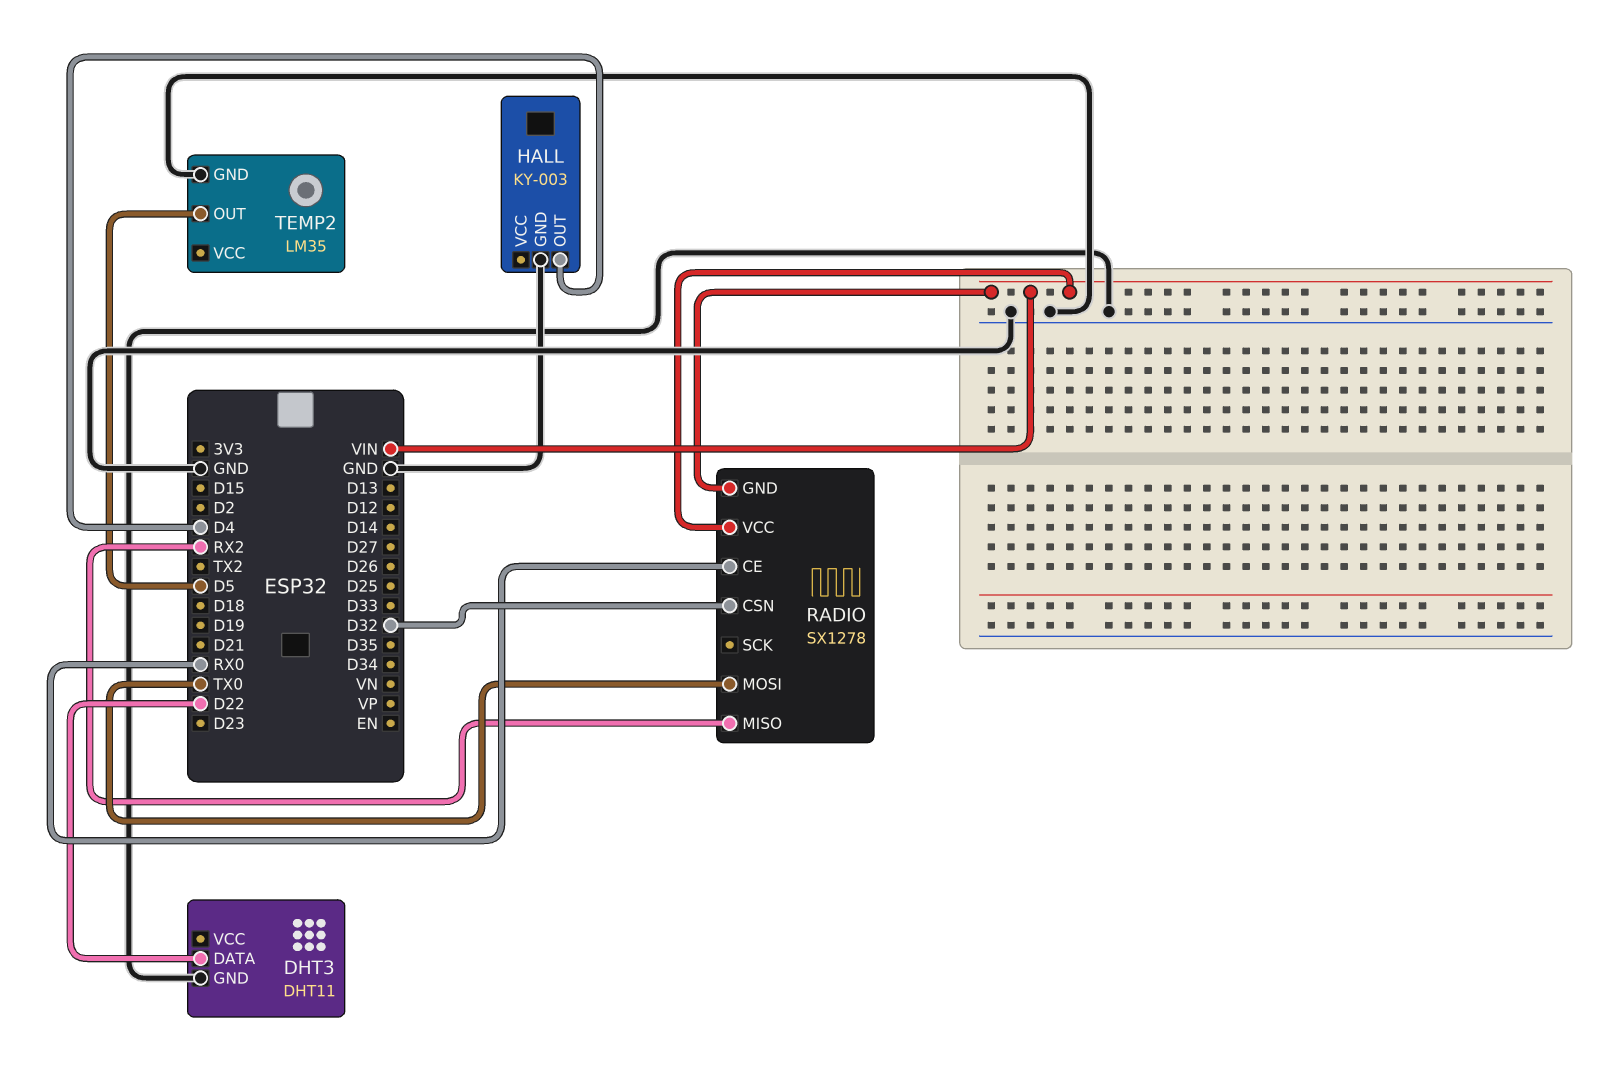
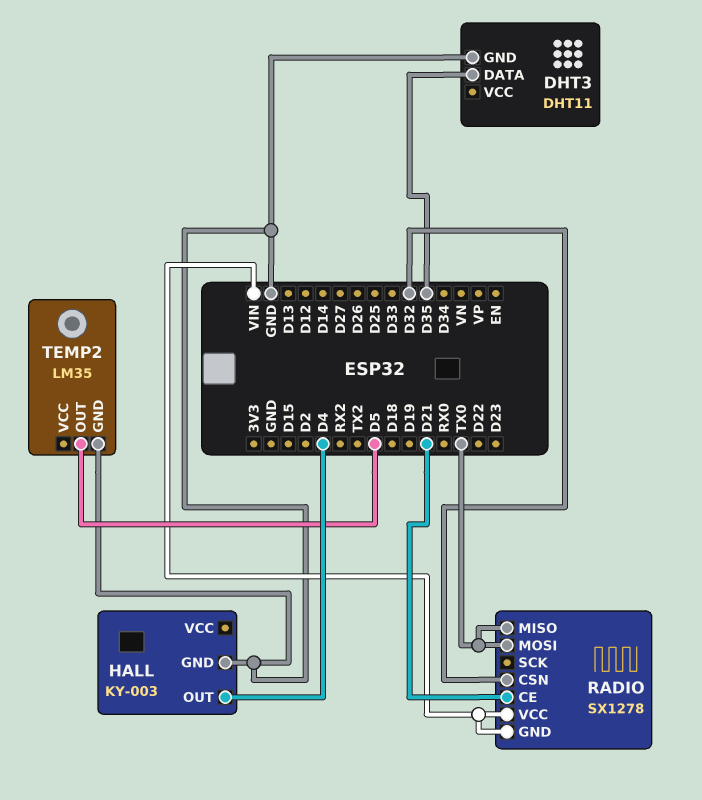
DHT3 pin DATA: D22 -> D35
RADIO pin CE: RX0 -> D21
RADIO pin MISO: RX2 -> TX0

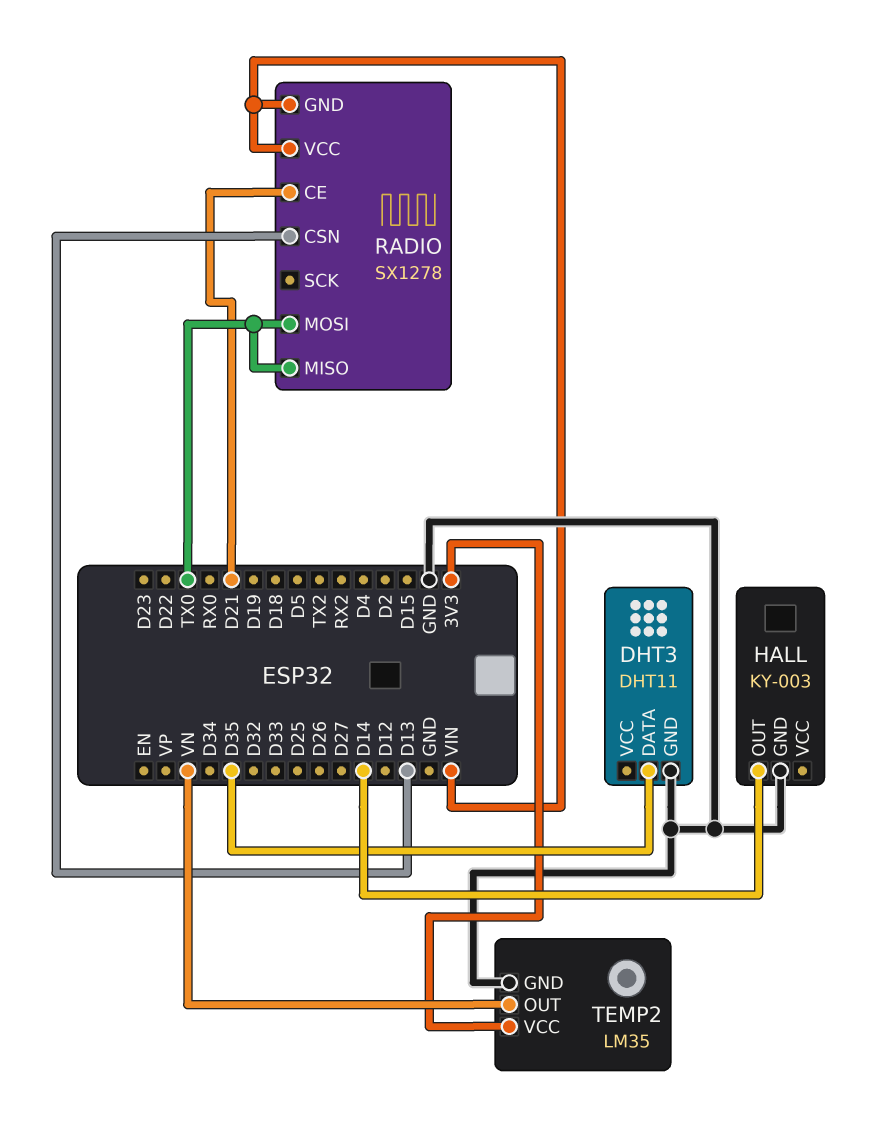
HALL pin OUT: D4 -> D14
RADIO pin CSN: D32 -> D13
TEMP2 pin OUT: D5 -> VN
TEMP2 pin VCC: none -> 3V3

